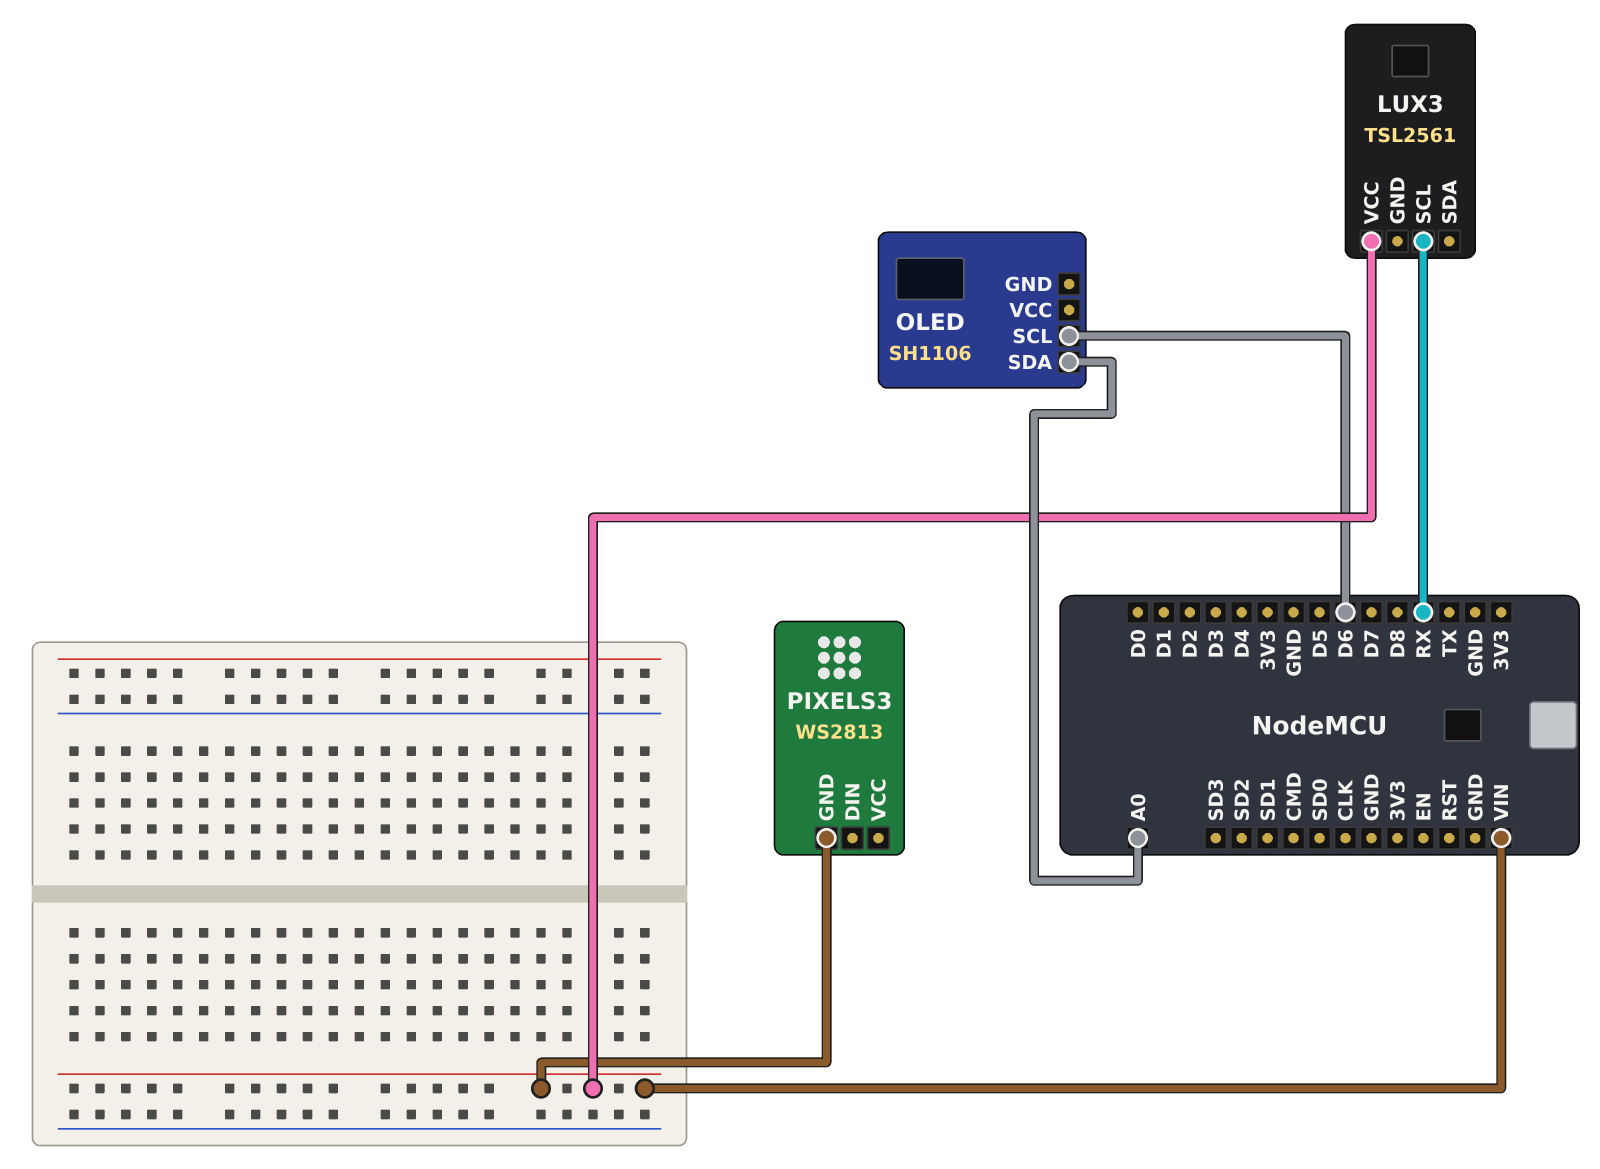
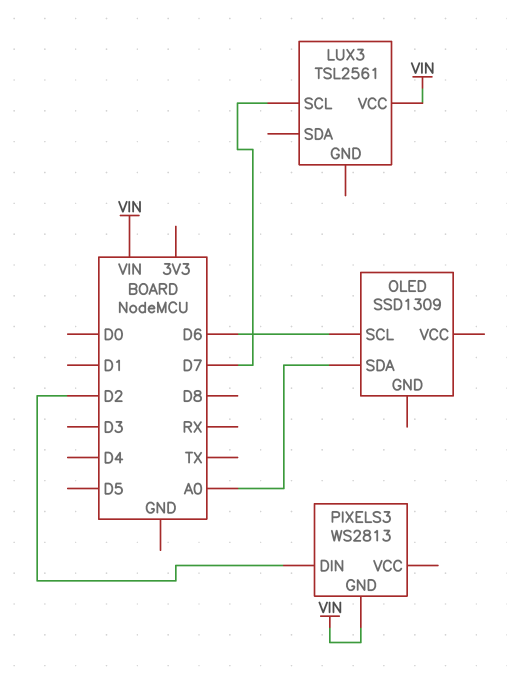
LUX3 pin SCL: RX -> D7
OLED: SH1106 -> SSD1309
PIXELS3 pin DIN: none -> D2

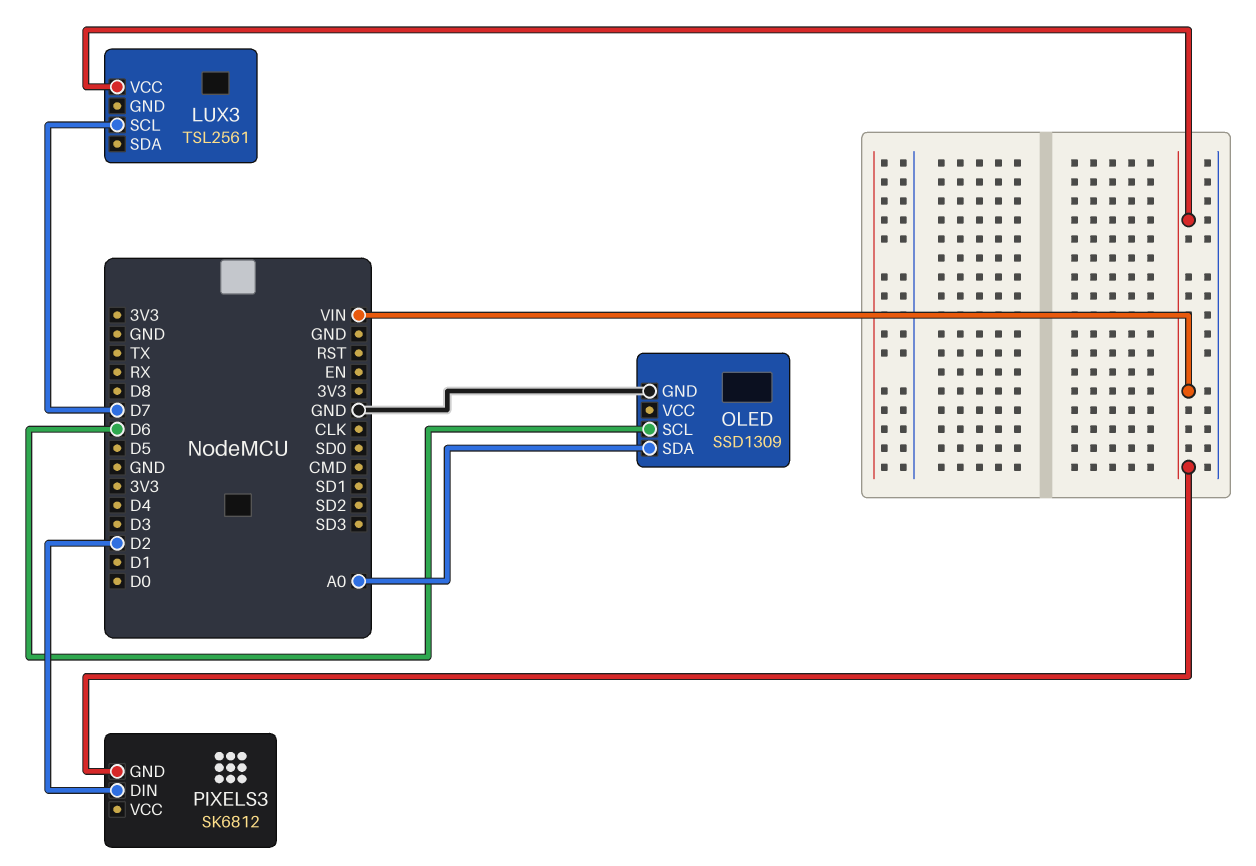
OLED pin GND: none -> GND
PIXELS3: WS2813 -> SK6812

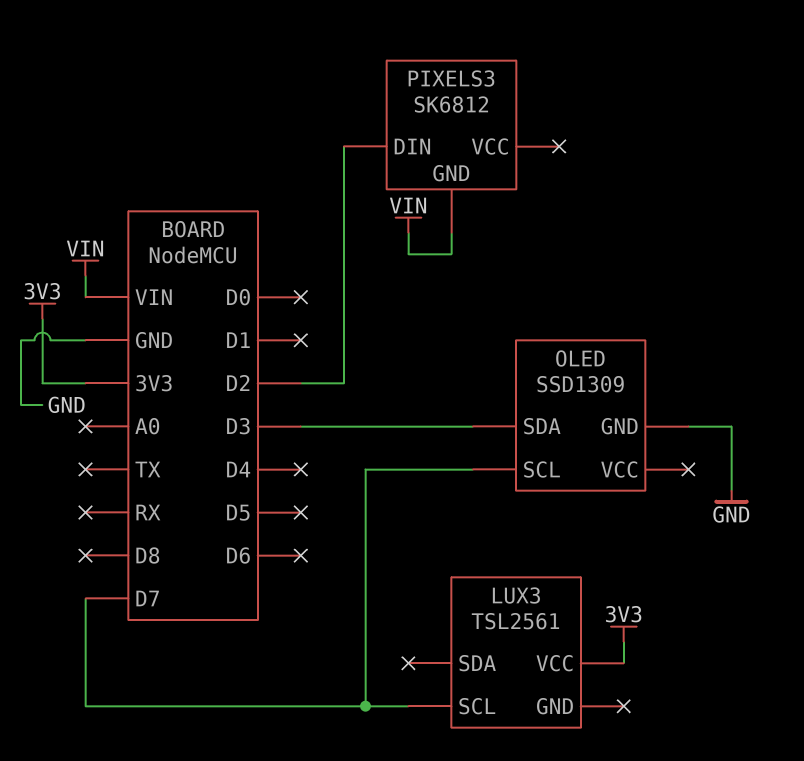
LUX3 pin VCC: VIN -> 3V3
OLED pin SCL: D6 -> D7
OLED pin SDA: A0 -> D3

